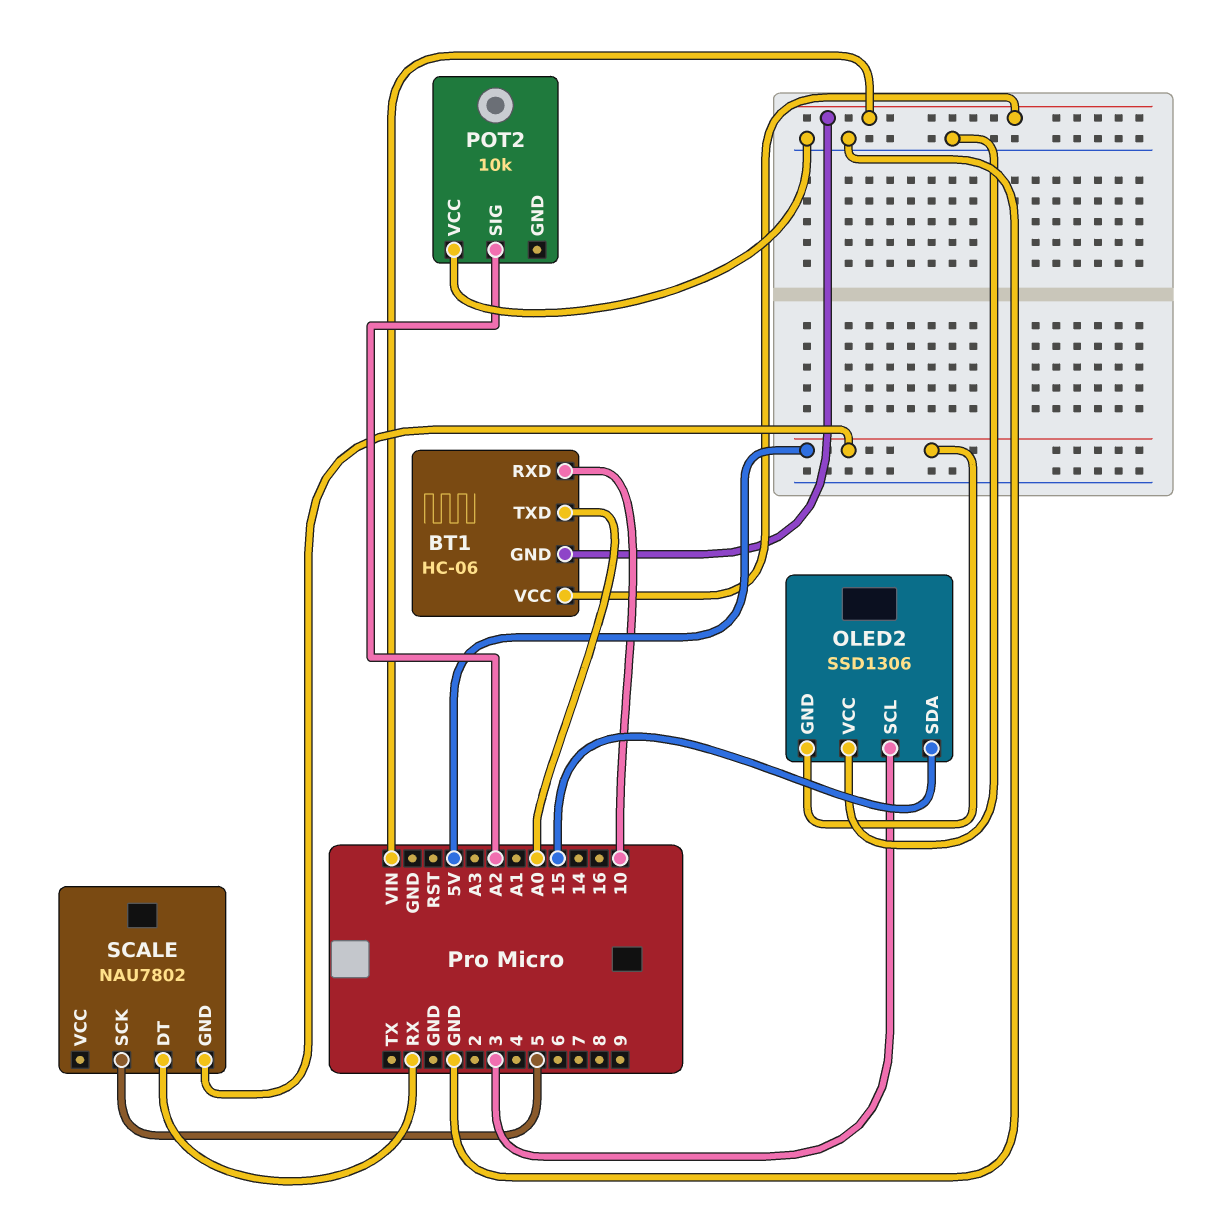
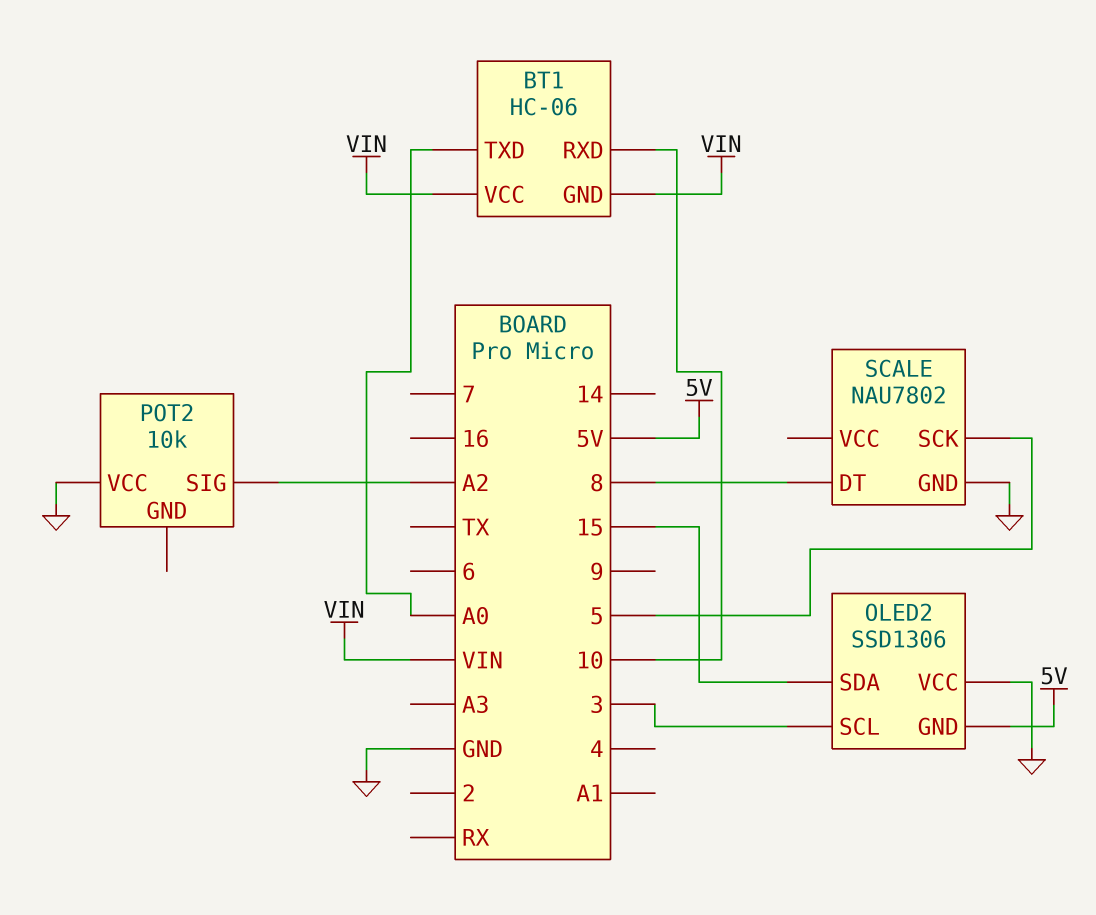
SCALE pin DT: RX -> 8
SCALE pin GND: 5V -> GND

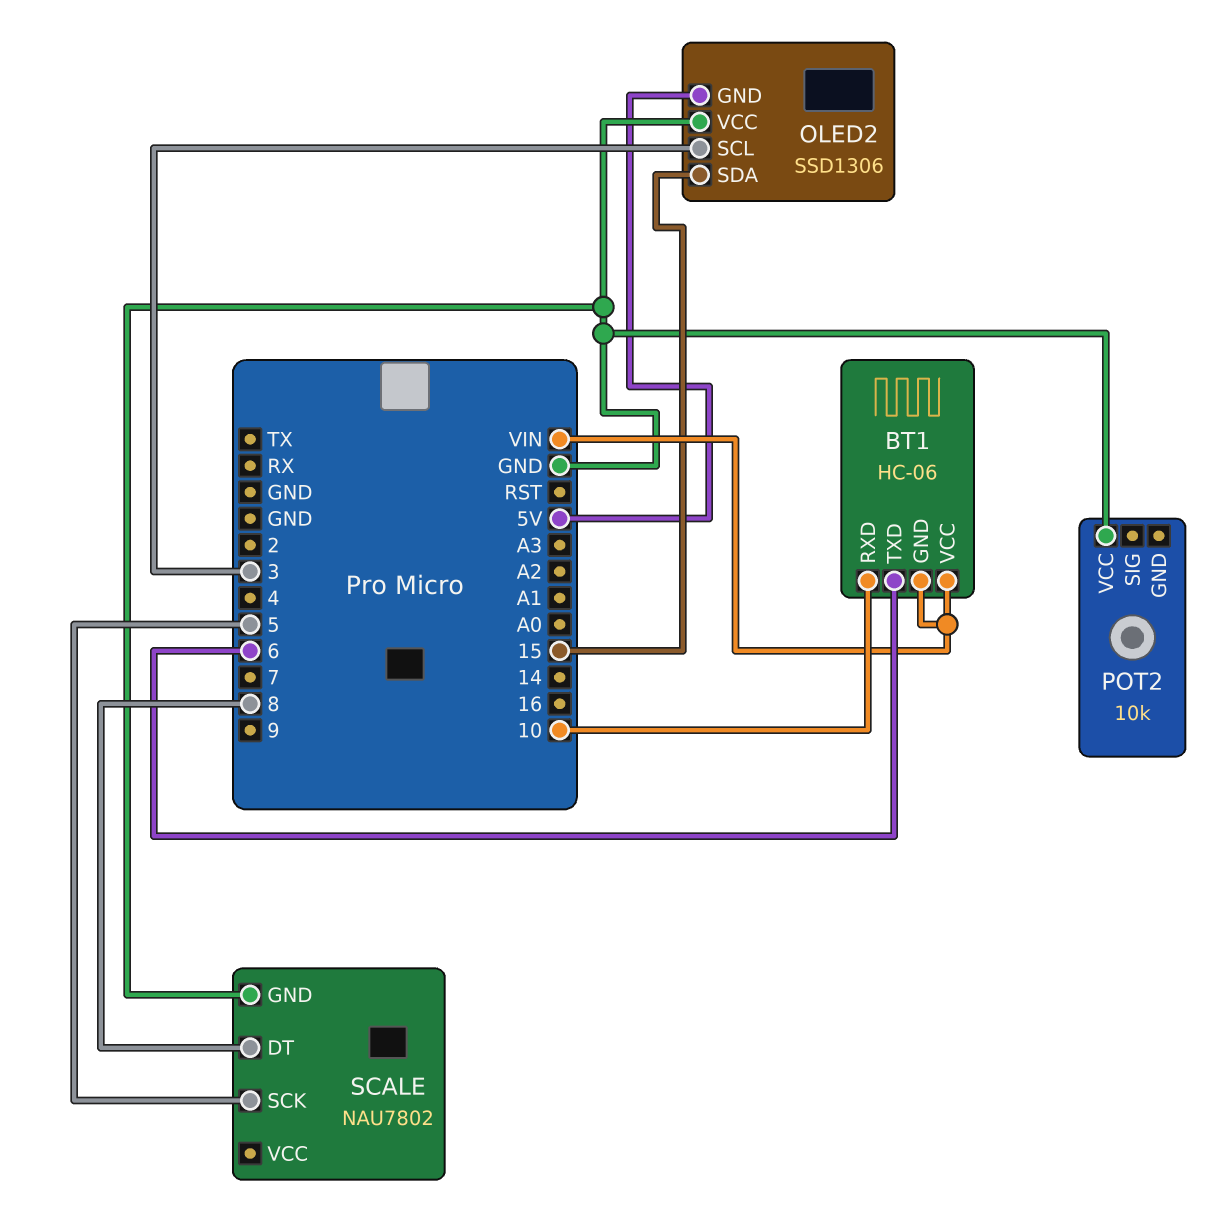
BT1 pin TXD: A0 -> 6
POT2 pin SIG: A2 -> none

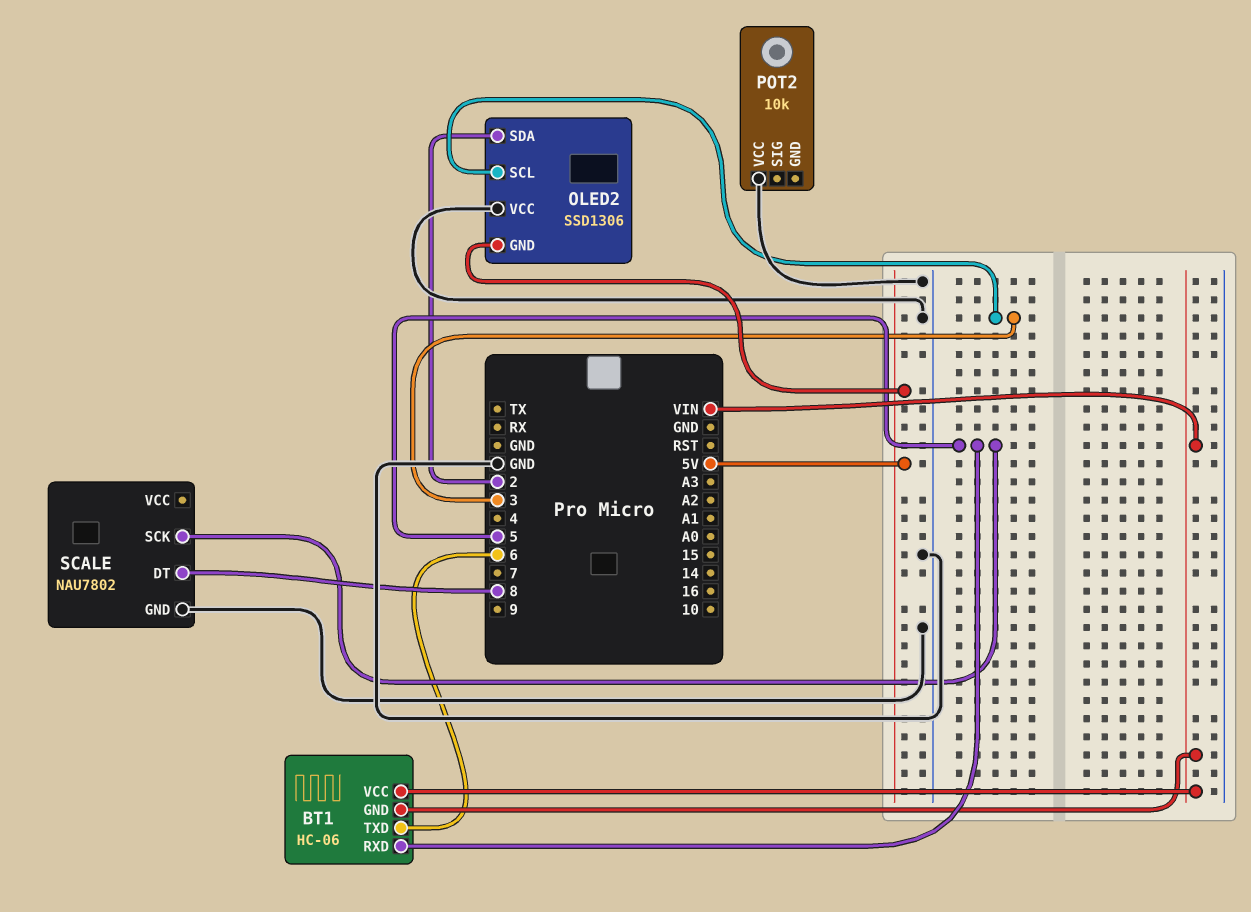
BT1 pin RXD: 10 -> 5
OLED2 pin SDA: 15 -> 2

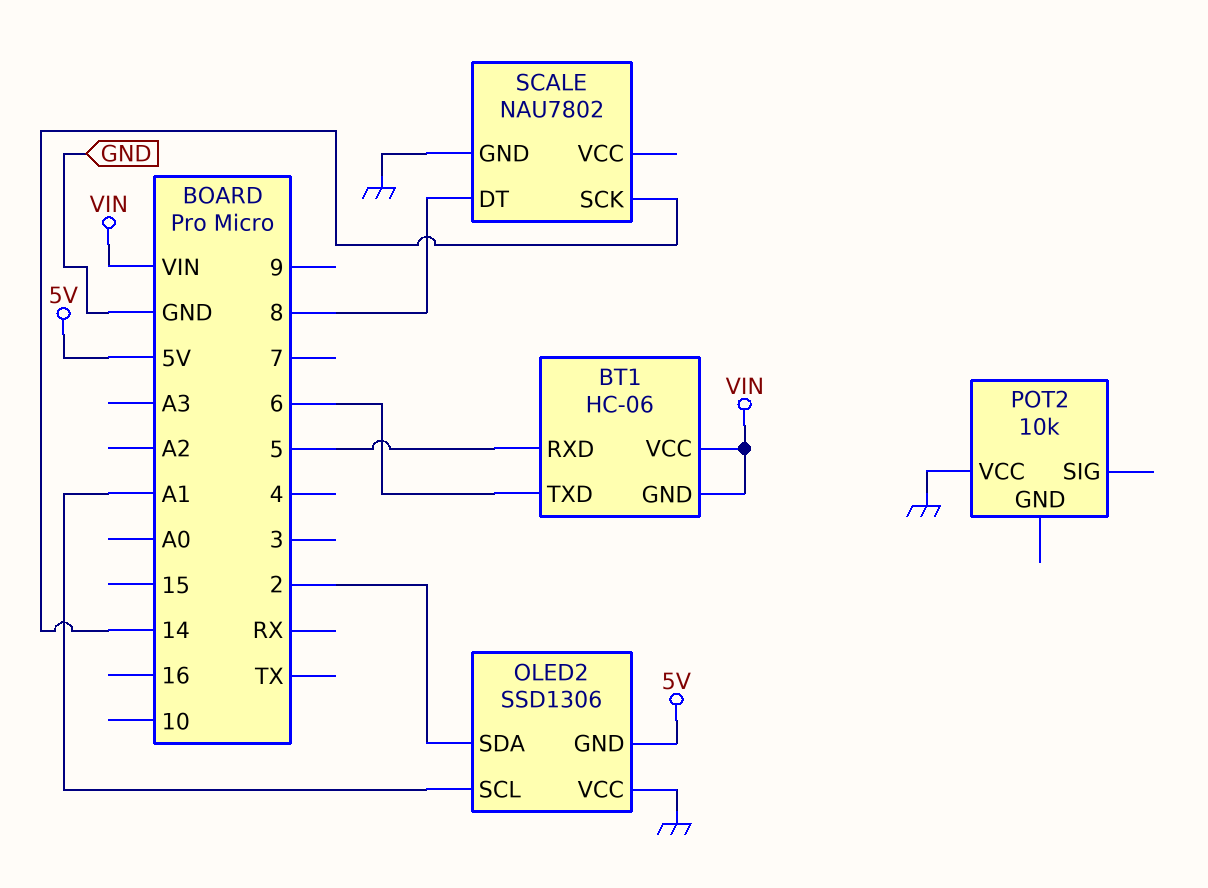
OLED2 pin SCL: 3 -> A1
SCALE pin SCK: 5 -> 14

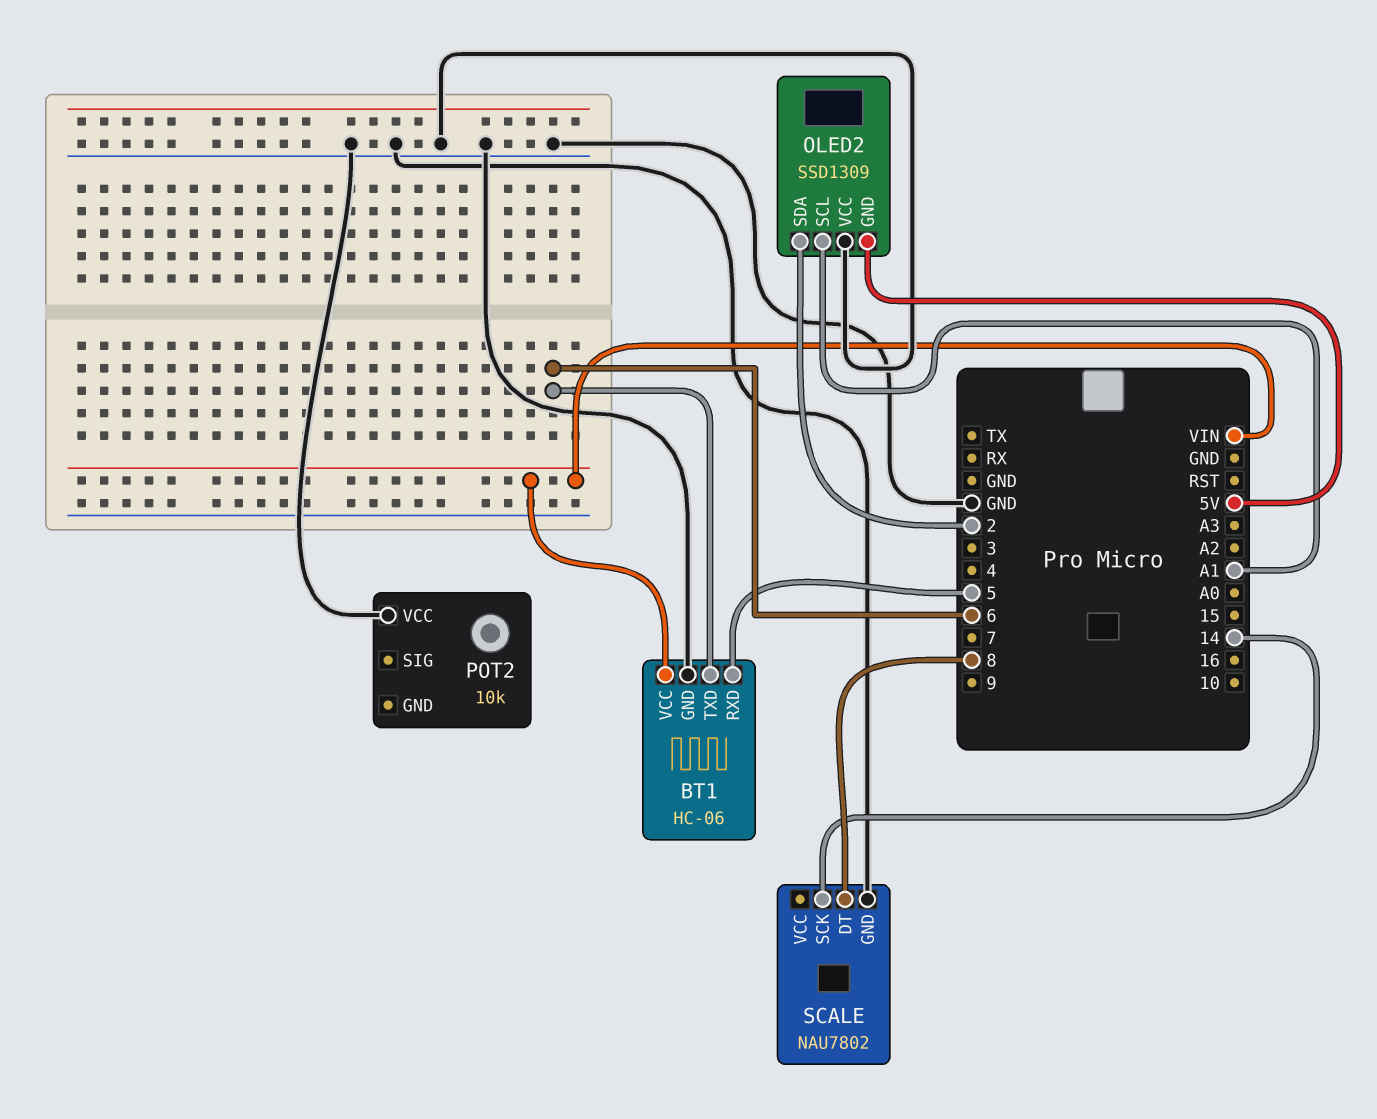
BT1 pin GND: VIN -> GND
OLED2: SSD1306 -> SSD1309

